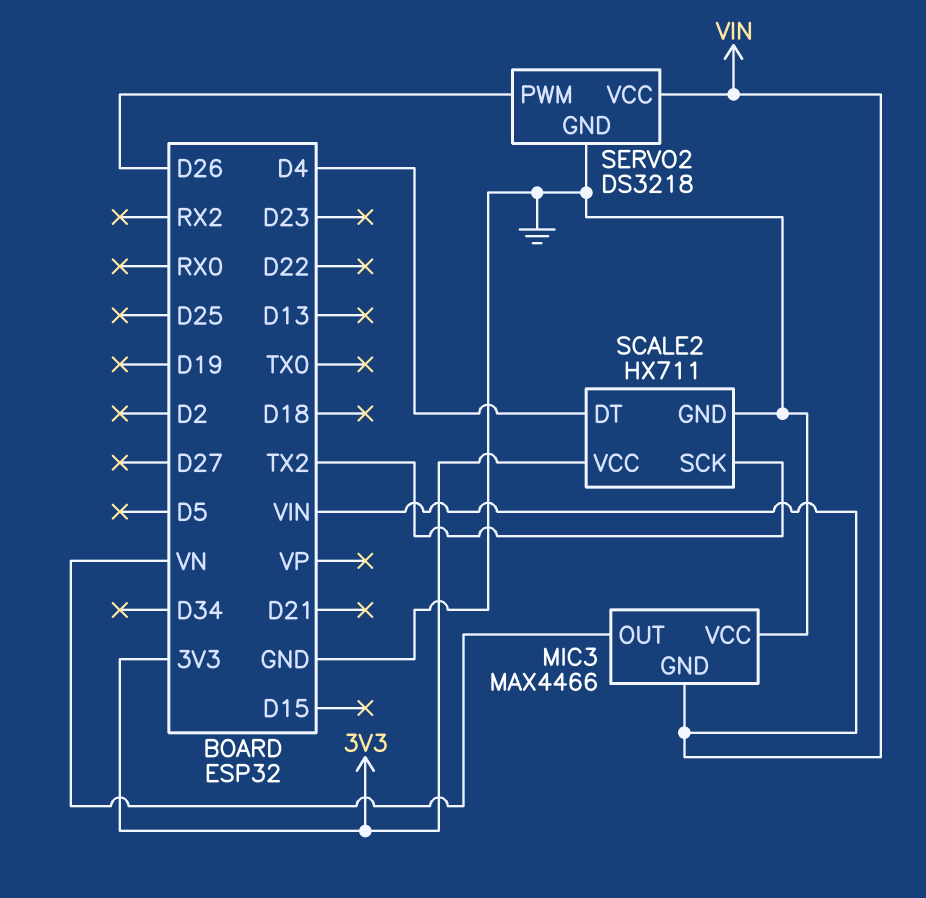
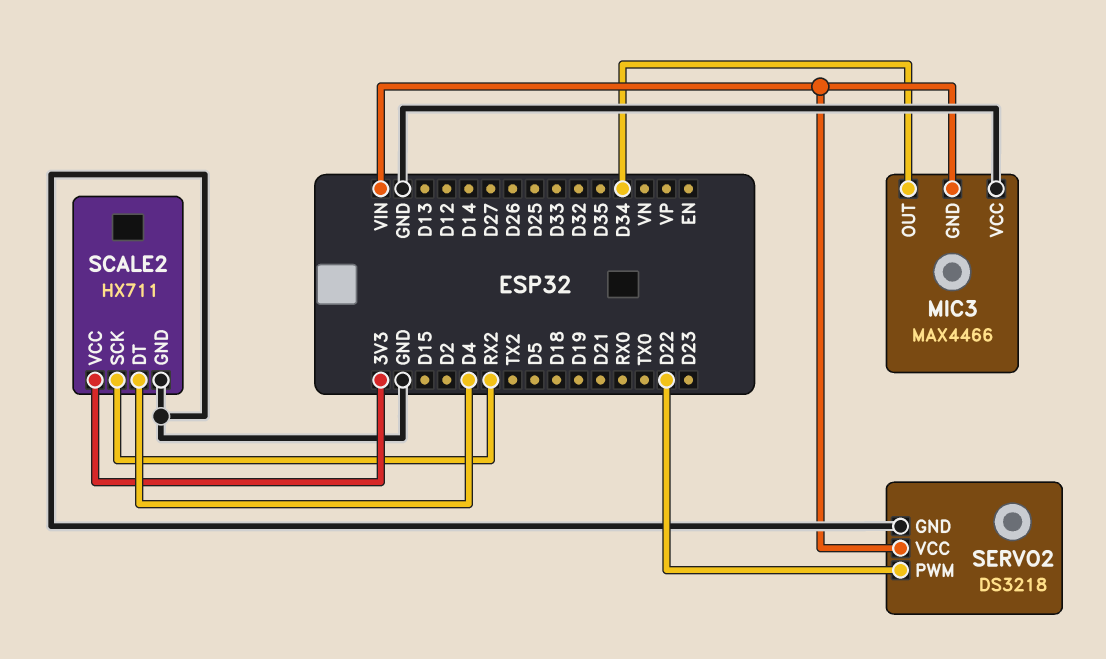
MIC3 pin OUT: VN -> D34
SCALE2 pin SCK: TX2 -> RX2
SERVO2 pin PWM: D26 -> D22

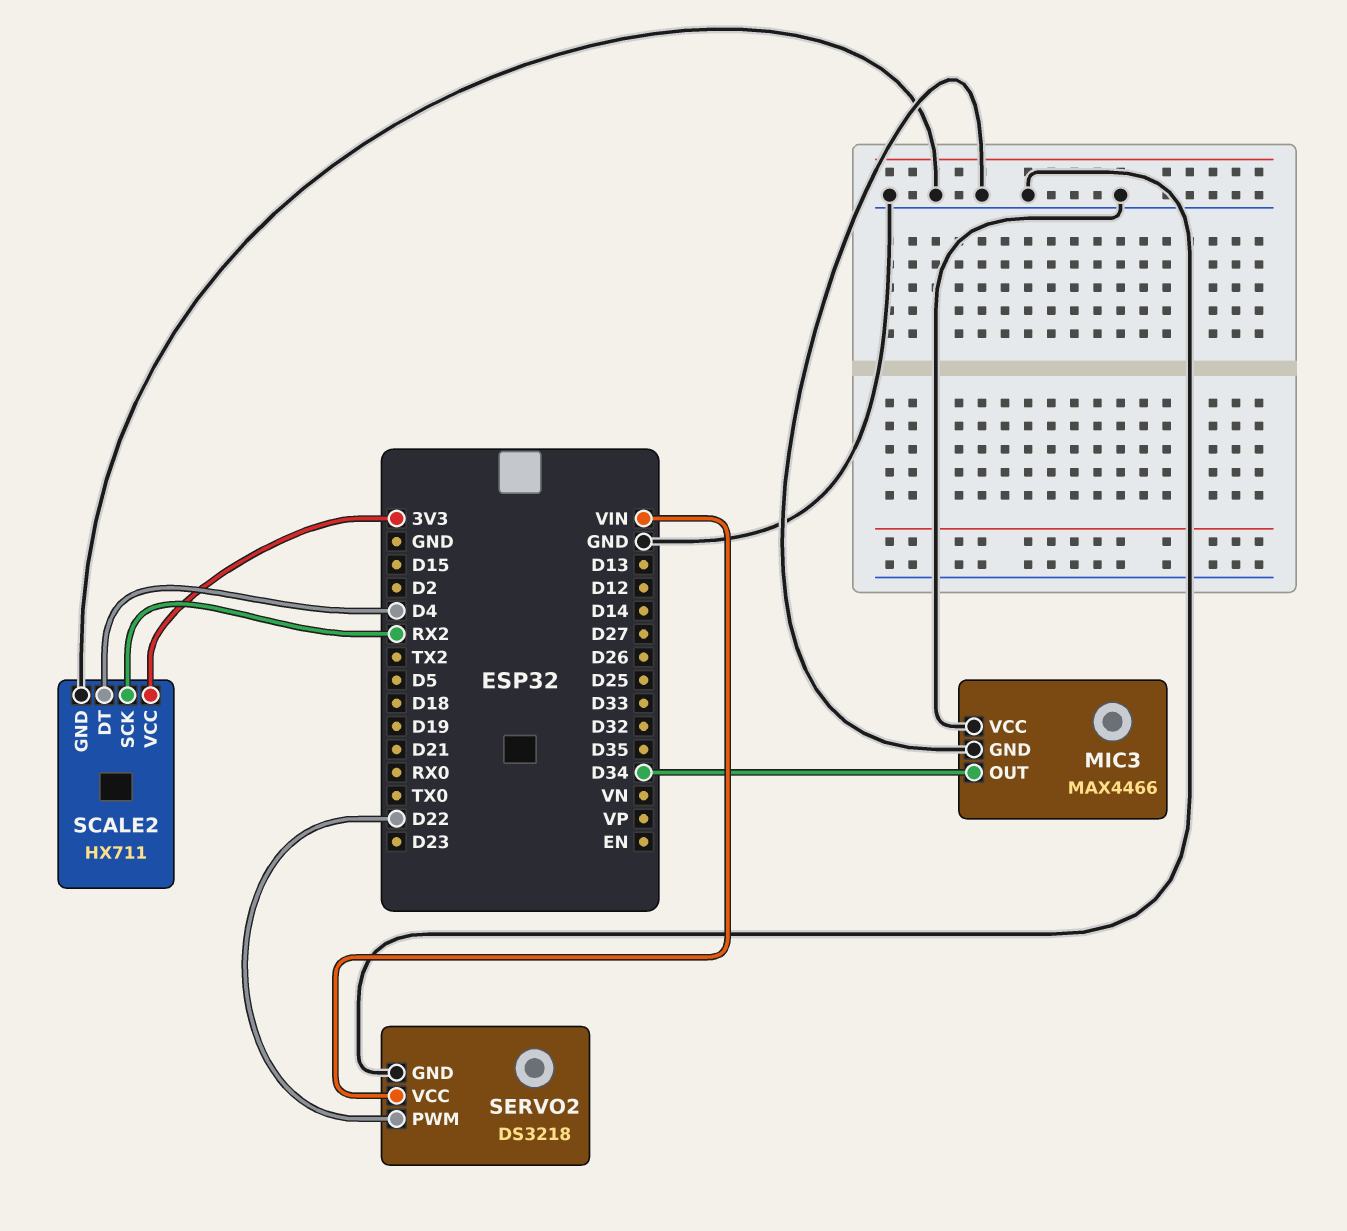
MIC3 pin GND: VIN -> GND

